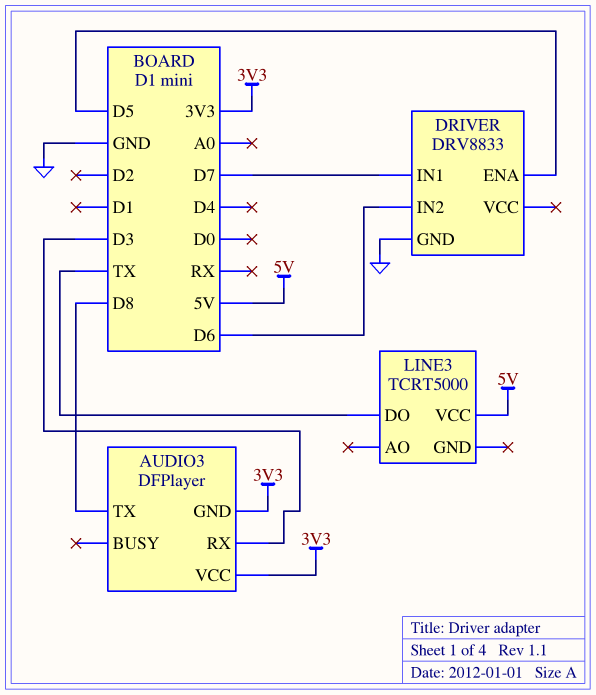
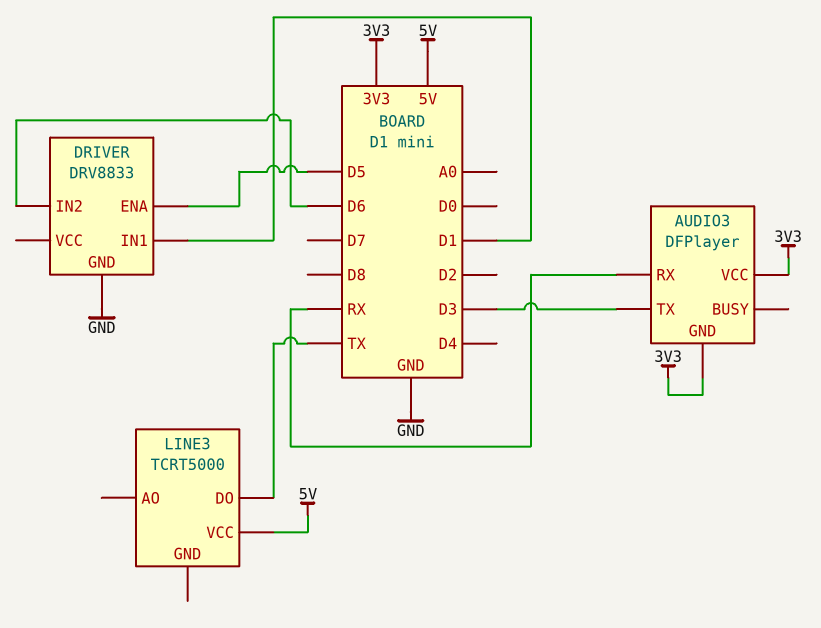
AUDIO3 pin RX: D3 -> RX
AUDIO3 pin TX: D8 -> D3
DRIVER pin IN1: D7 -> D1

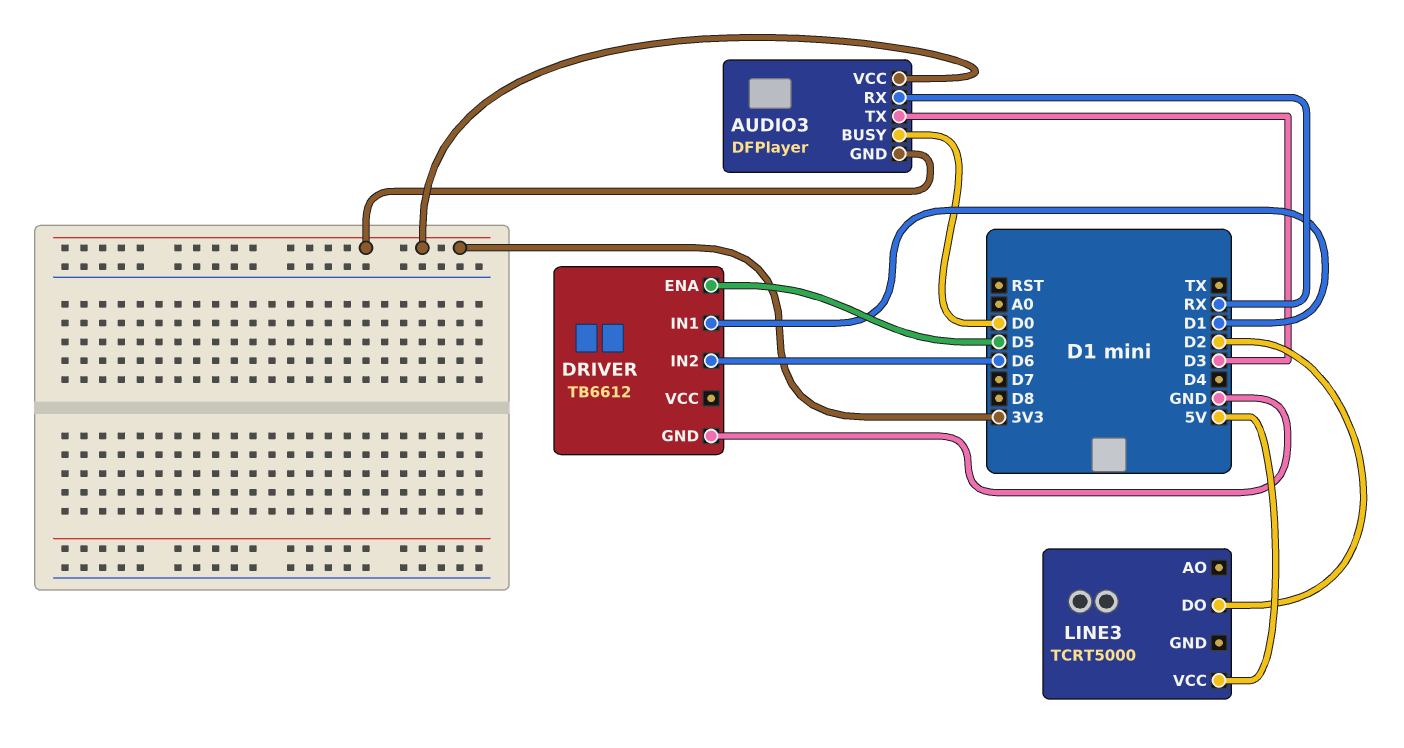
AUDIO3 pin BUSY: none -> D0
DRIVER: DRV8833 -> TB6612
LINE3 pin DO: TX -> D2

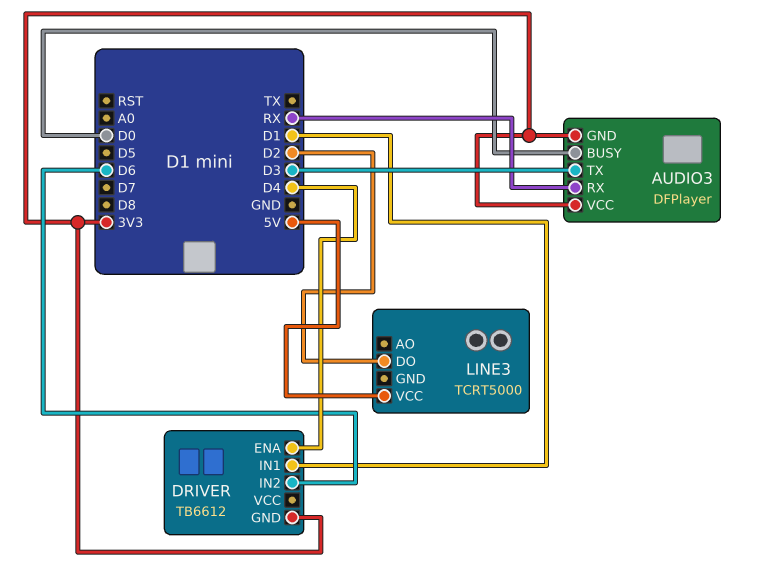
DRIVER pin ENA: D5 -> D4
DRIVER pin GND: GND -> 3V3

